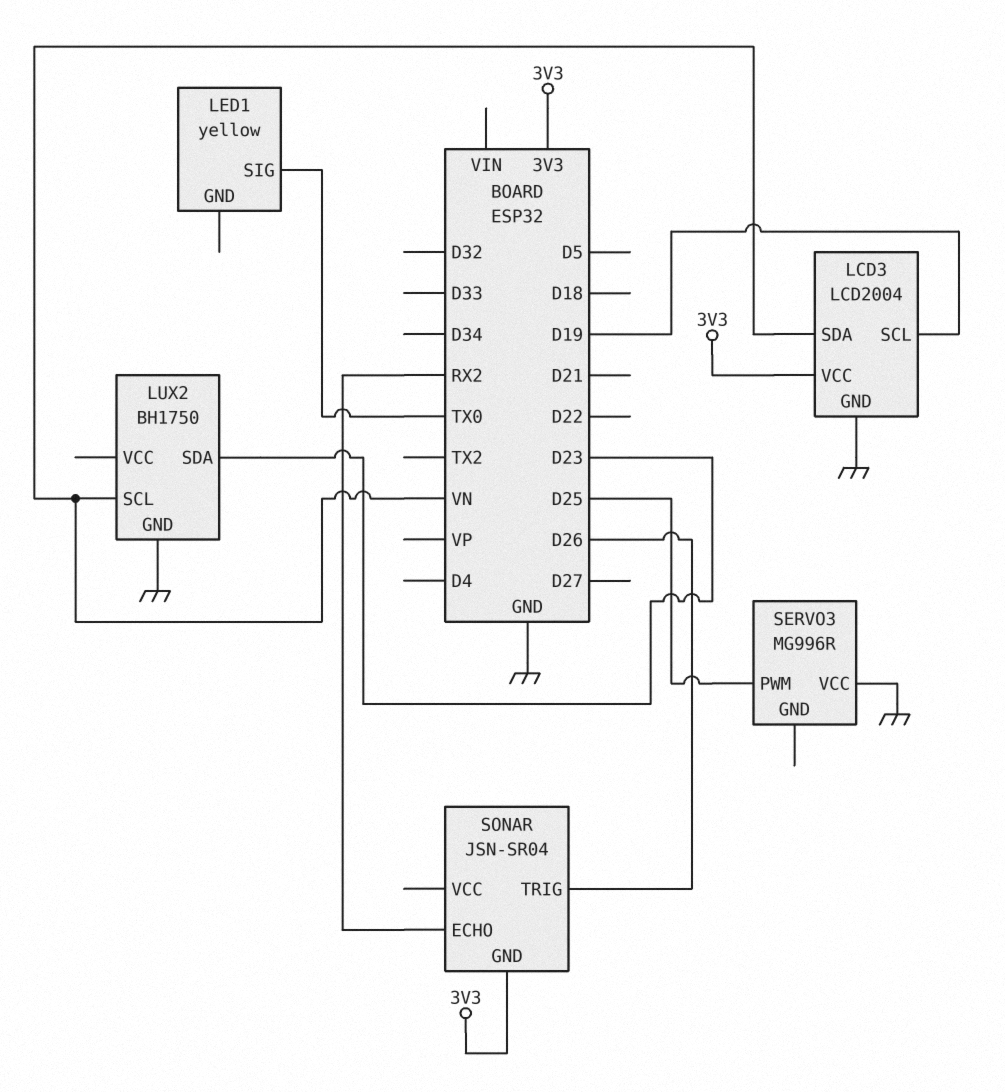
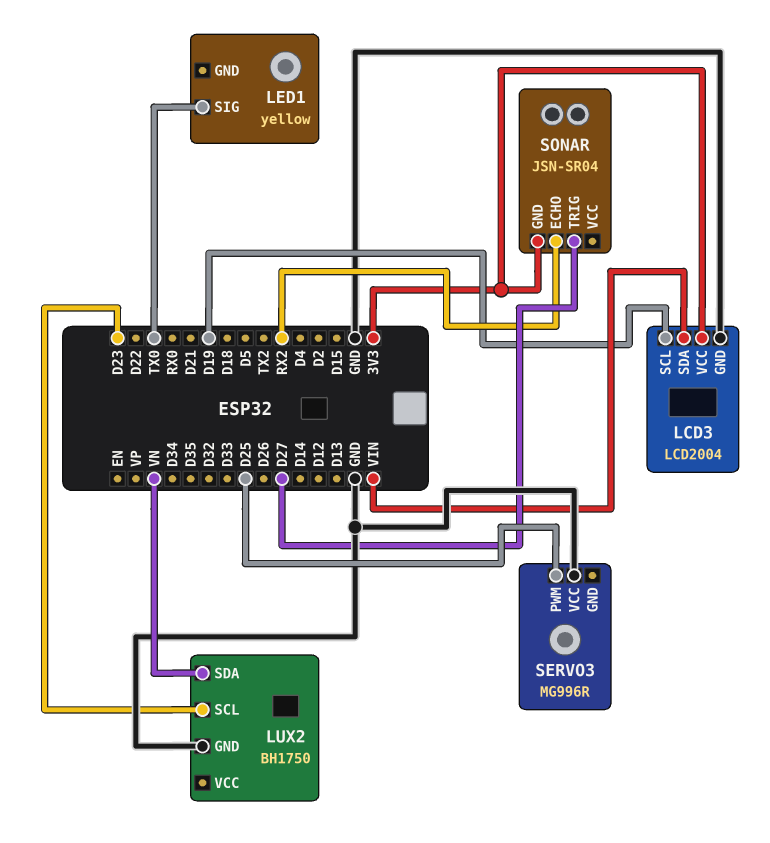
LCD3 pin SDA: VN -> VIN
LUX2 pin SCL: VN -> D23
LUX2 pin SDA: D23 -> VN
SONAR pin TRIG: D26 -> D27

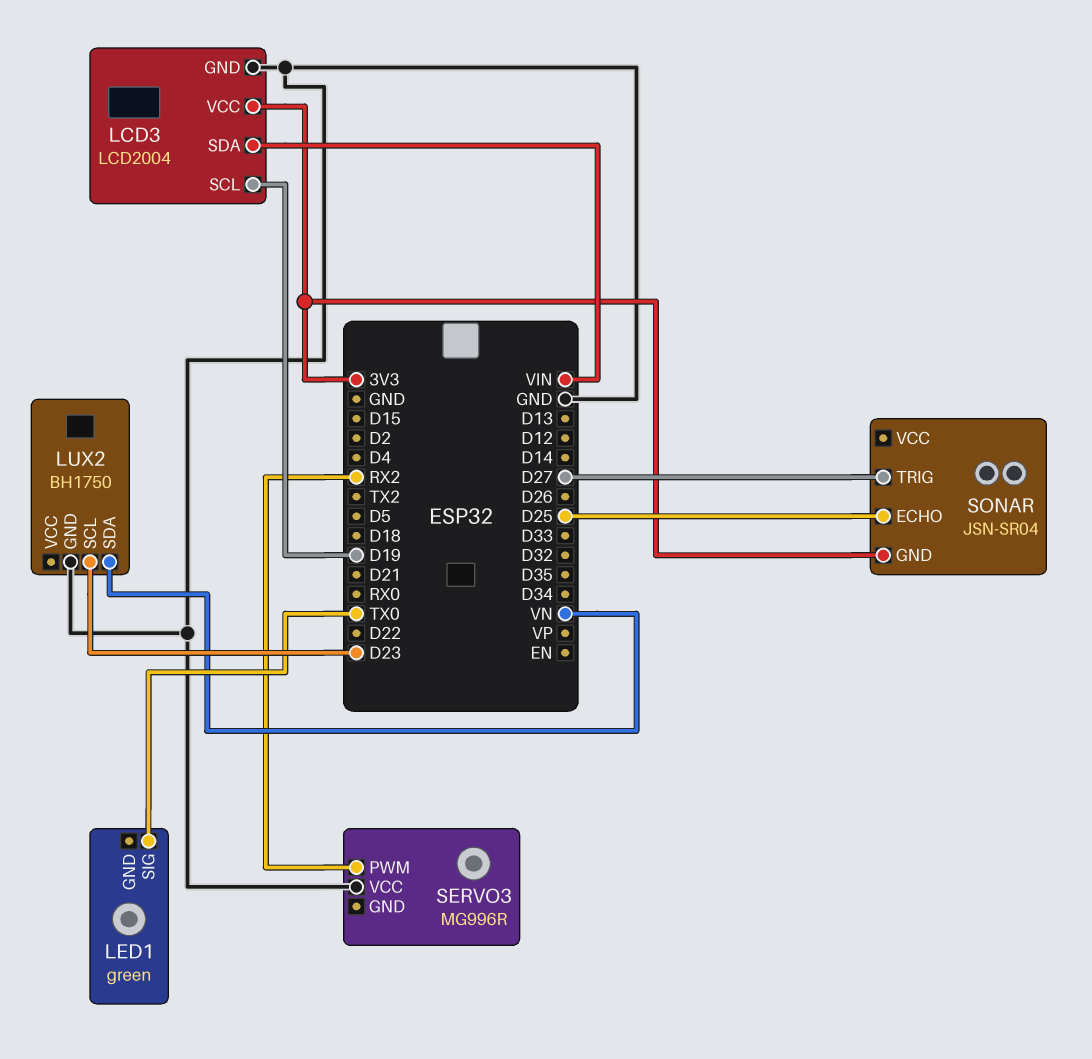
LED1: yellow -> green
SERVO3 pin PWM: D25 -> RX2
SONAR pin ECHO: RX2 -> D25

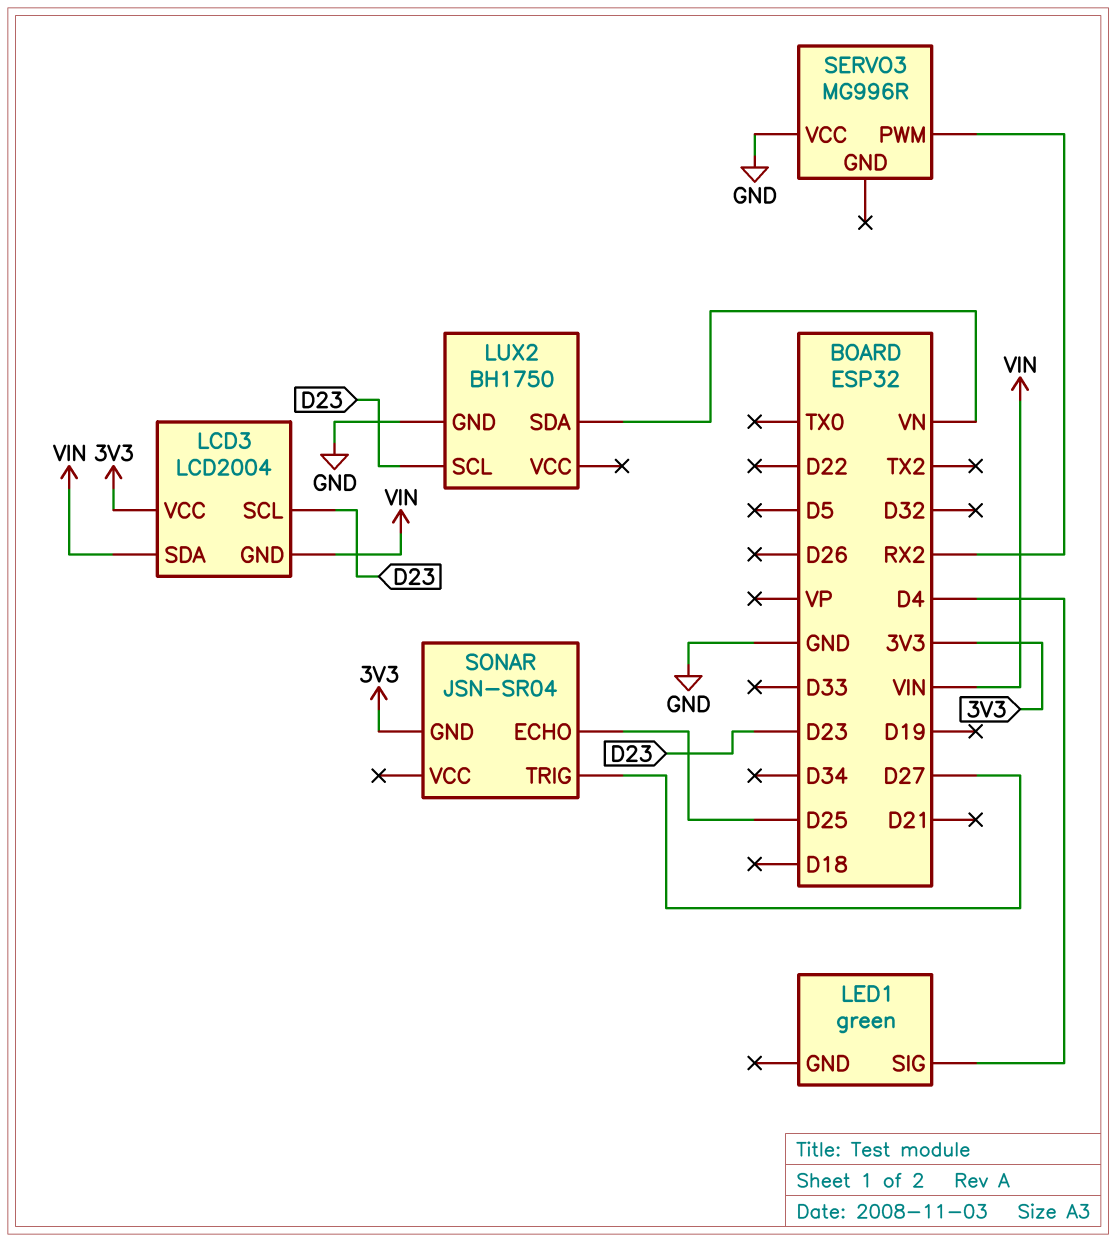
LCD3 pin GND: GND -> VIN
LCD3 pin SCL: D19 -> D23
LED1 pin SIG: TX0 -> D4

